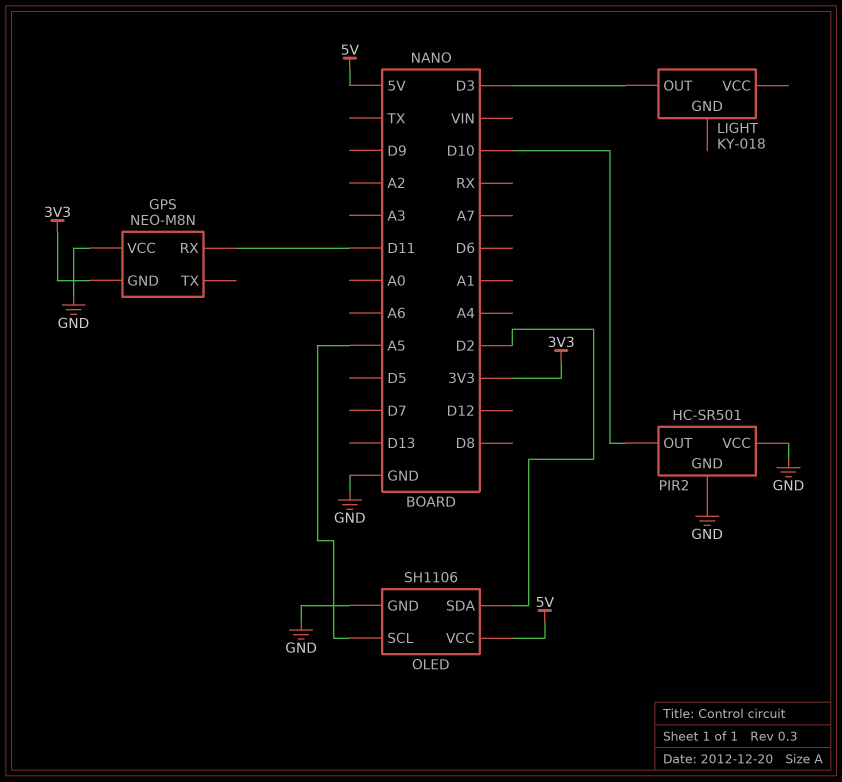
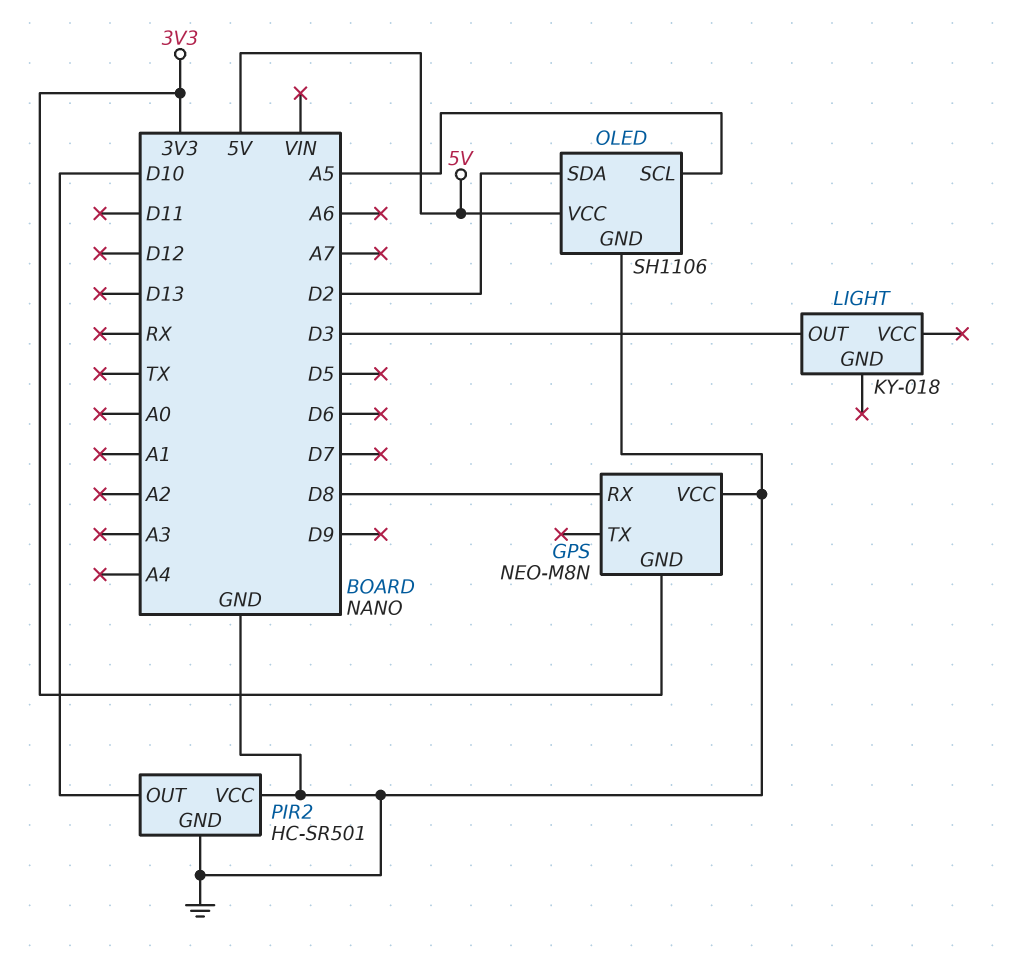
GPS pin RX: D11 -> D8

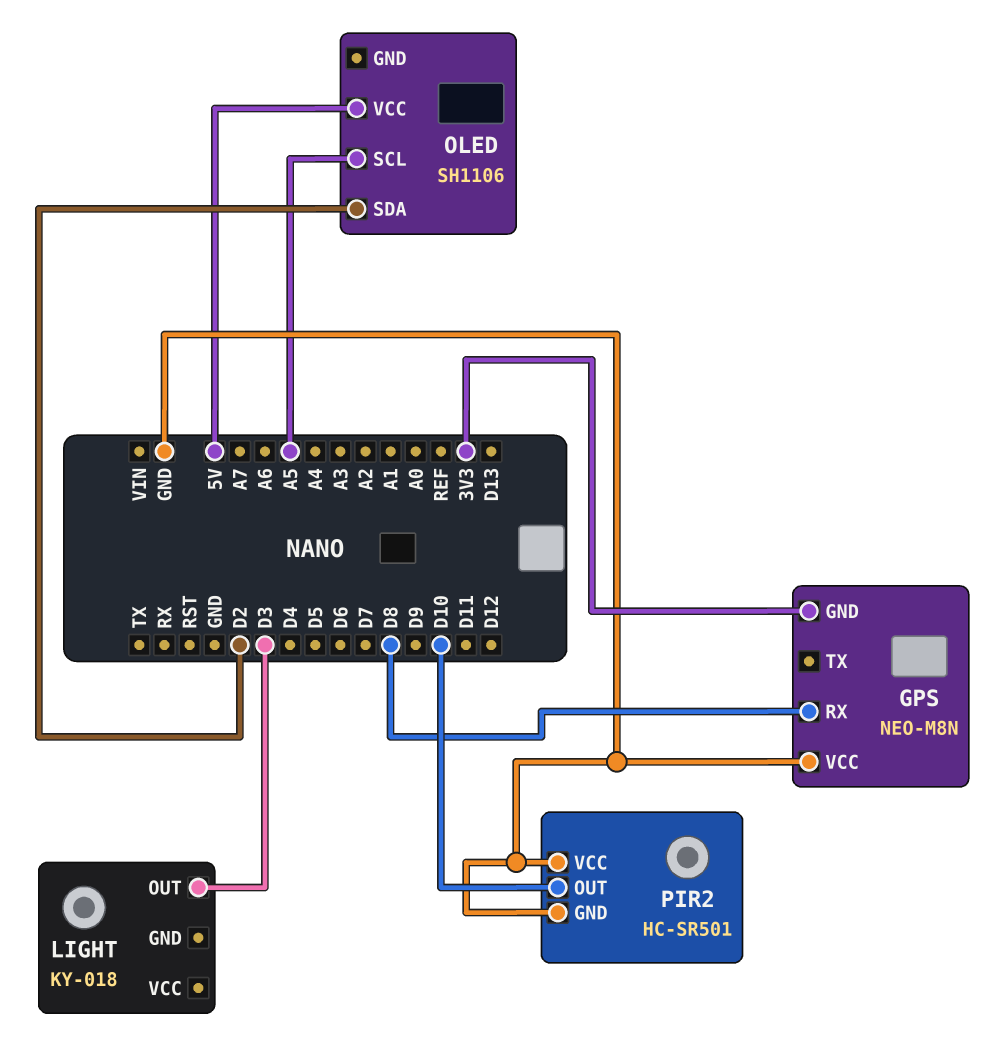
OLED pin GND: GND -> none

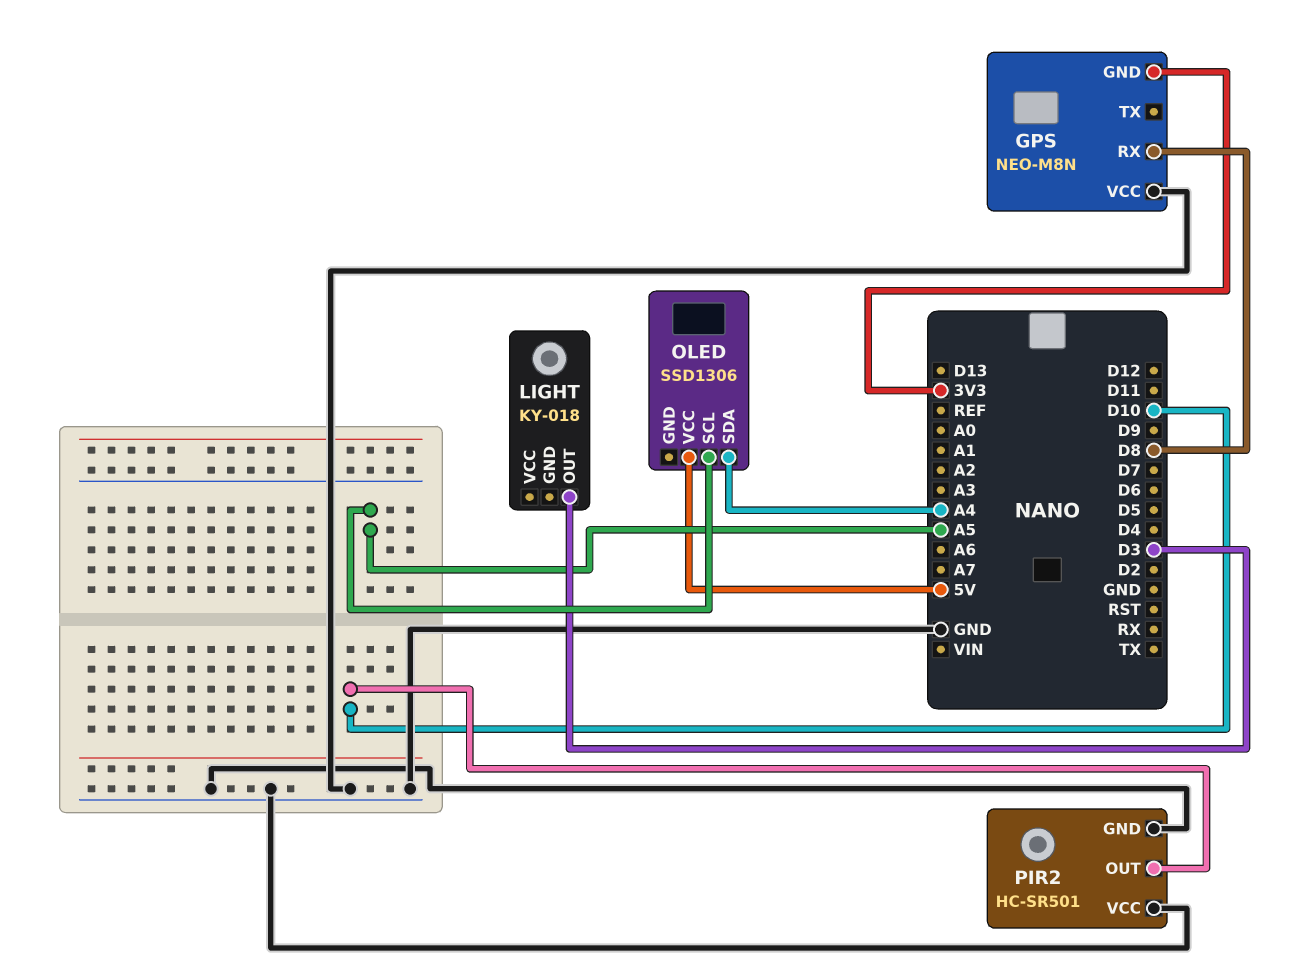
OLED: SH1106 -> SSD1306
OLED pin SDA: D2 -> A4

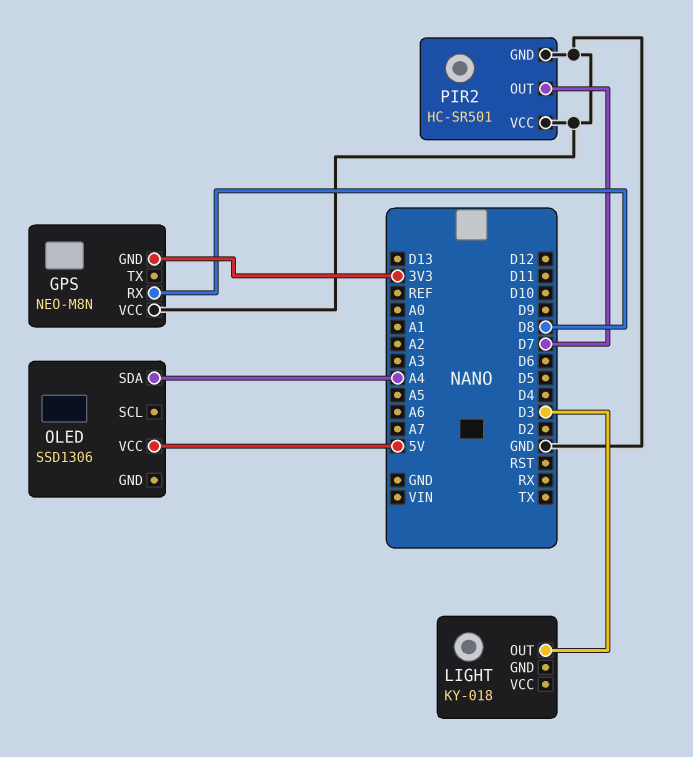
OLED pin SCL: A5 -> none
PIR2 pin OUT: D10 -> D7

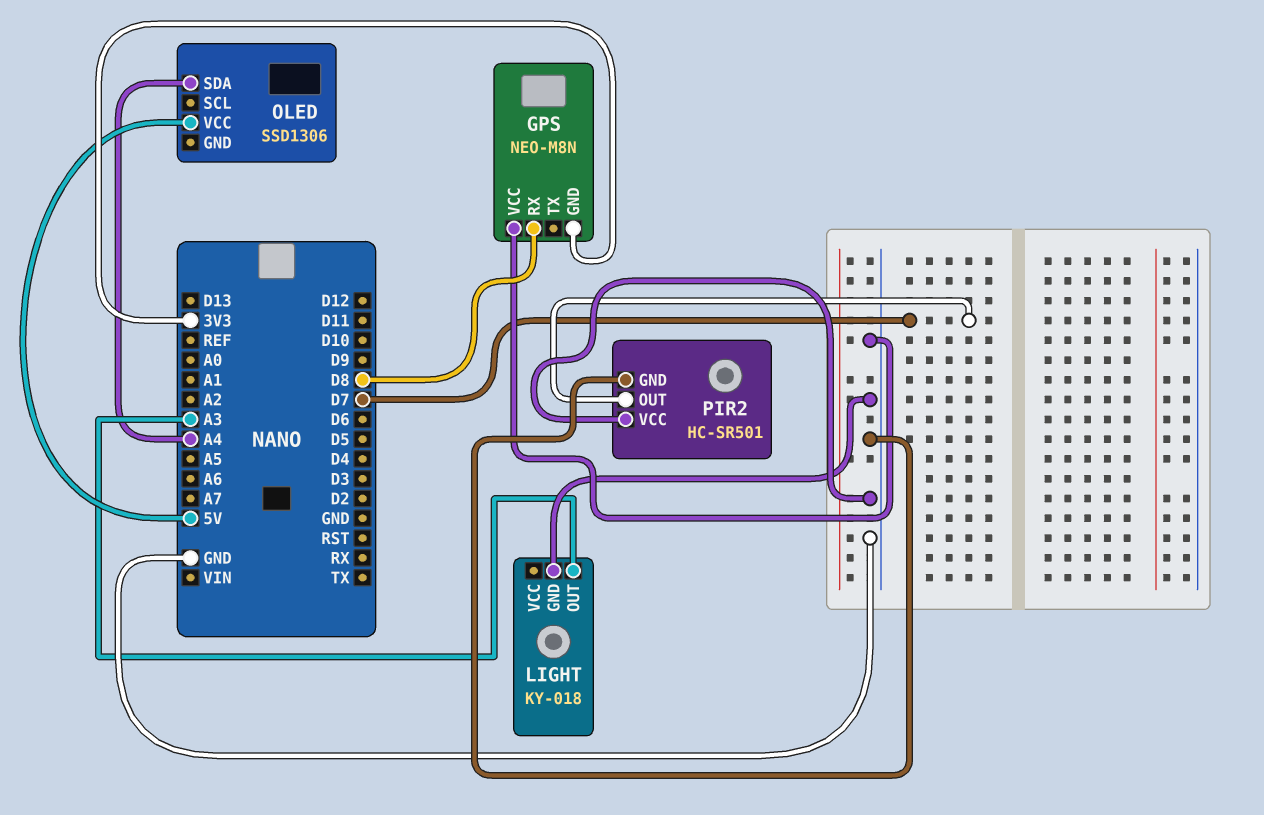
LIGHT pin GND: none -> GND
LIGHT pin OUT: D3 -> A3

